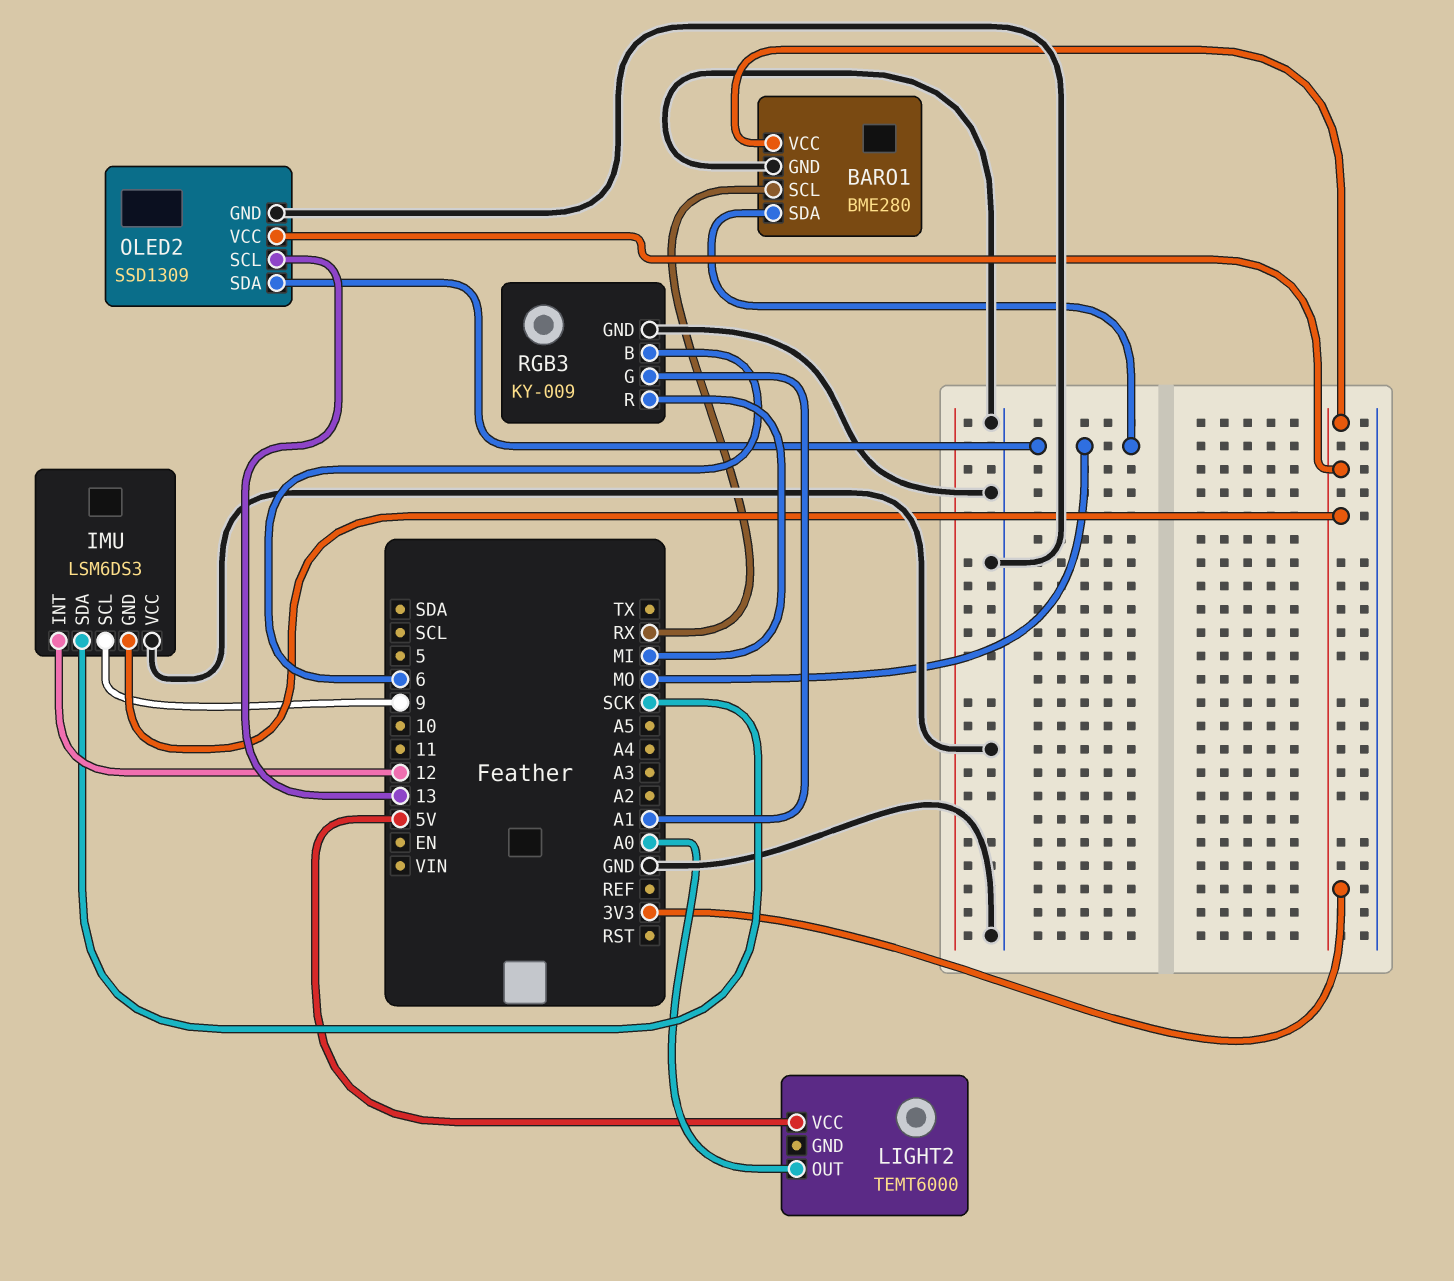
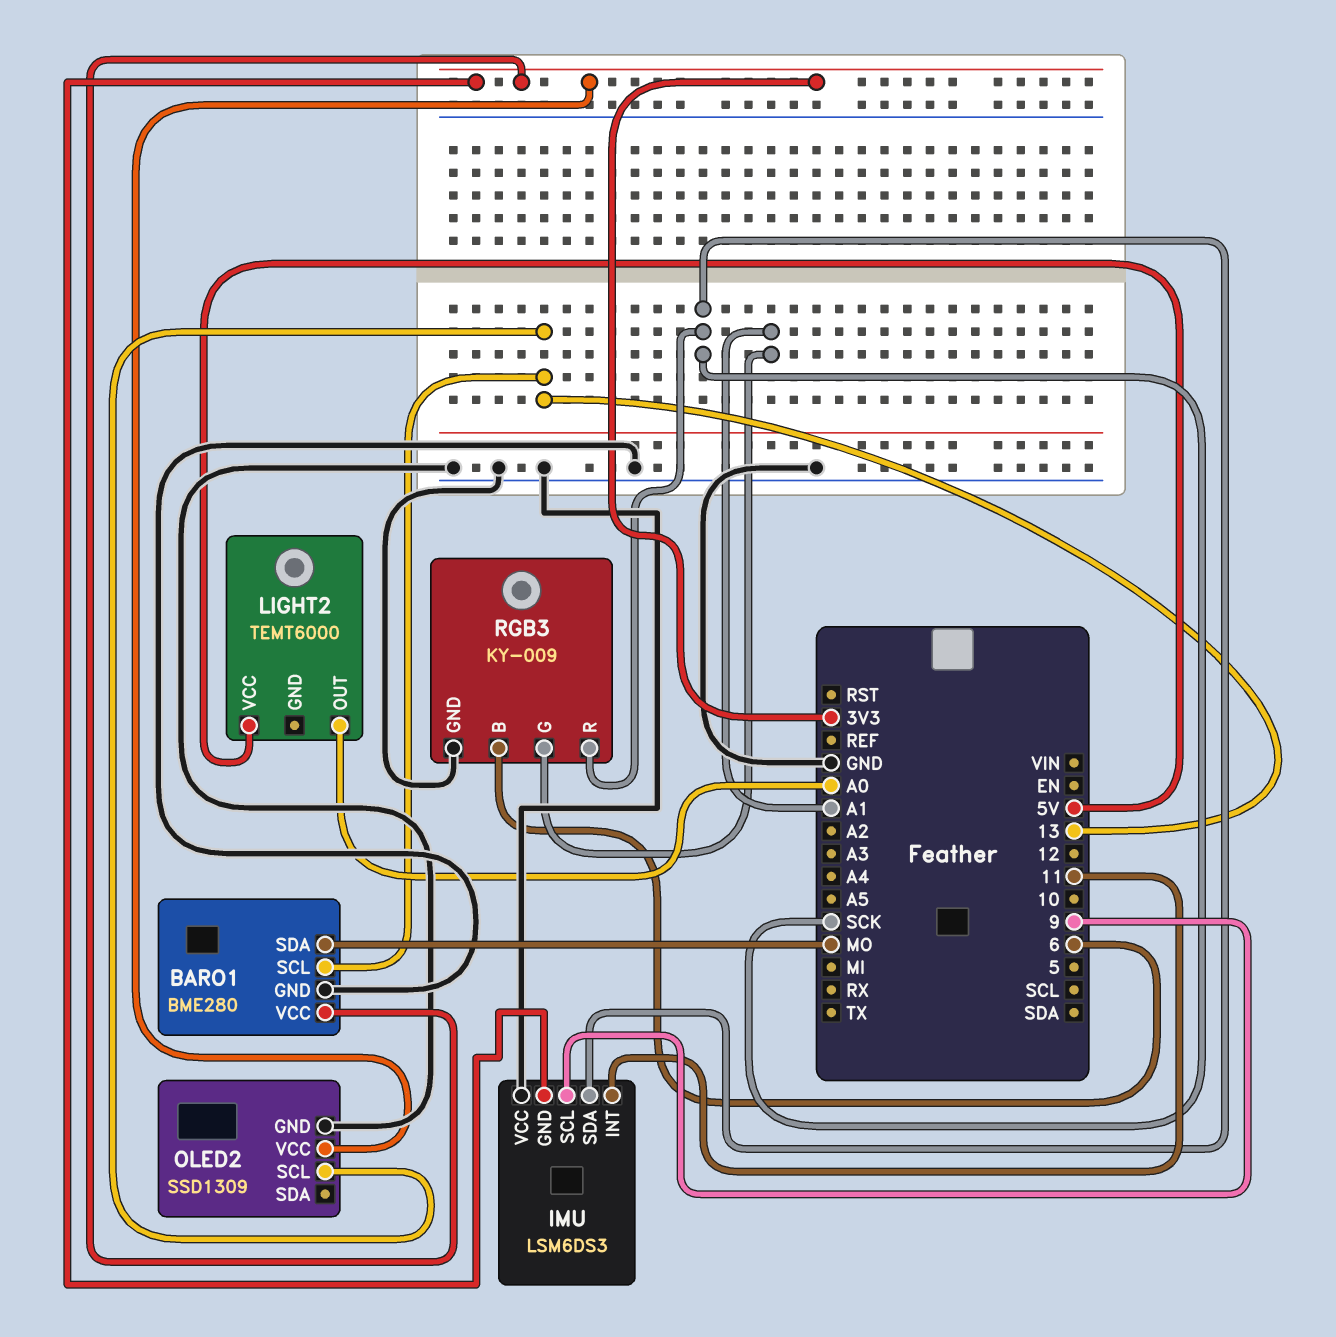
BARO1 pin SCL: RX -> 13
IMU pin INT: 12 -> 11
OLED2 pin SDA: MO -> none
RGB3 pin R: MI -> SCK

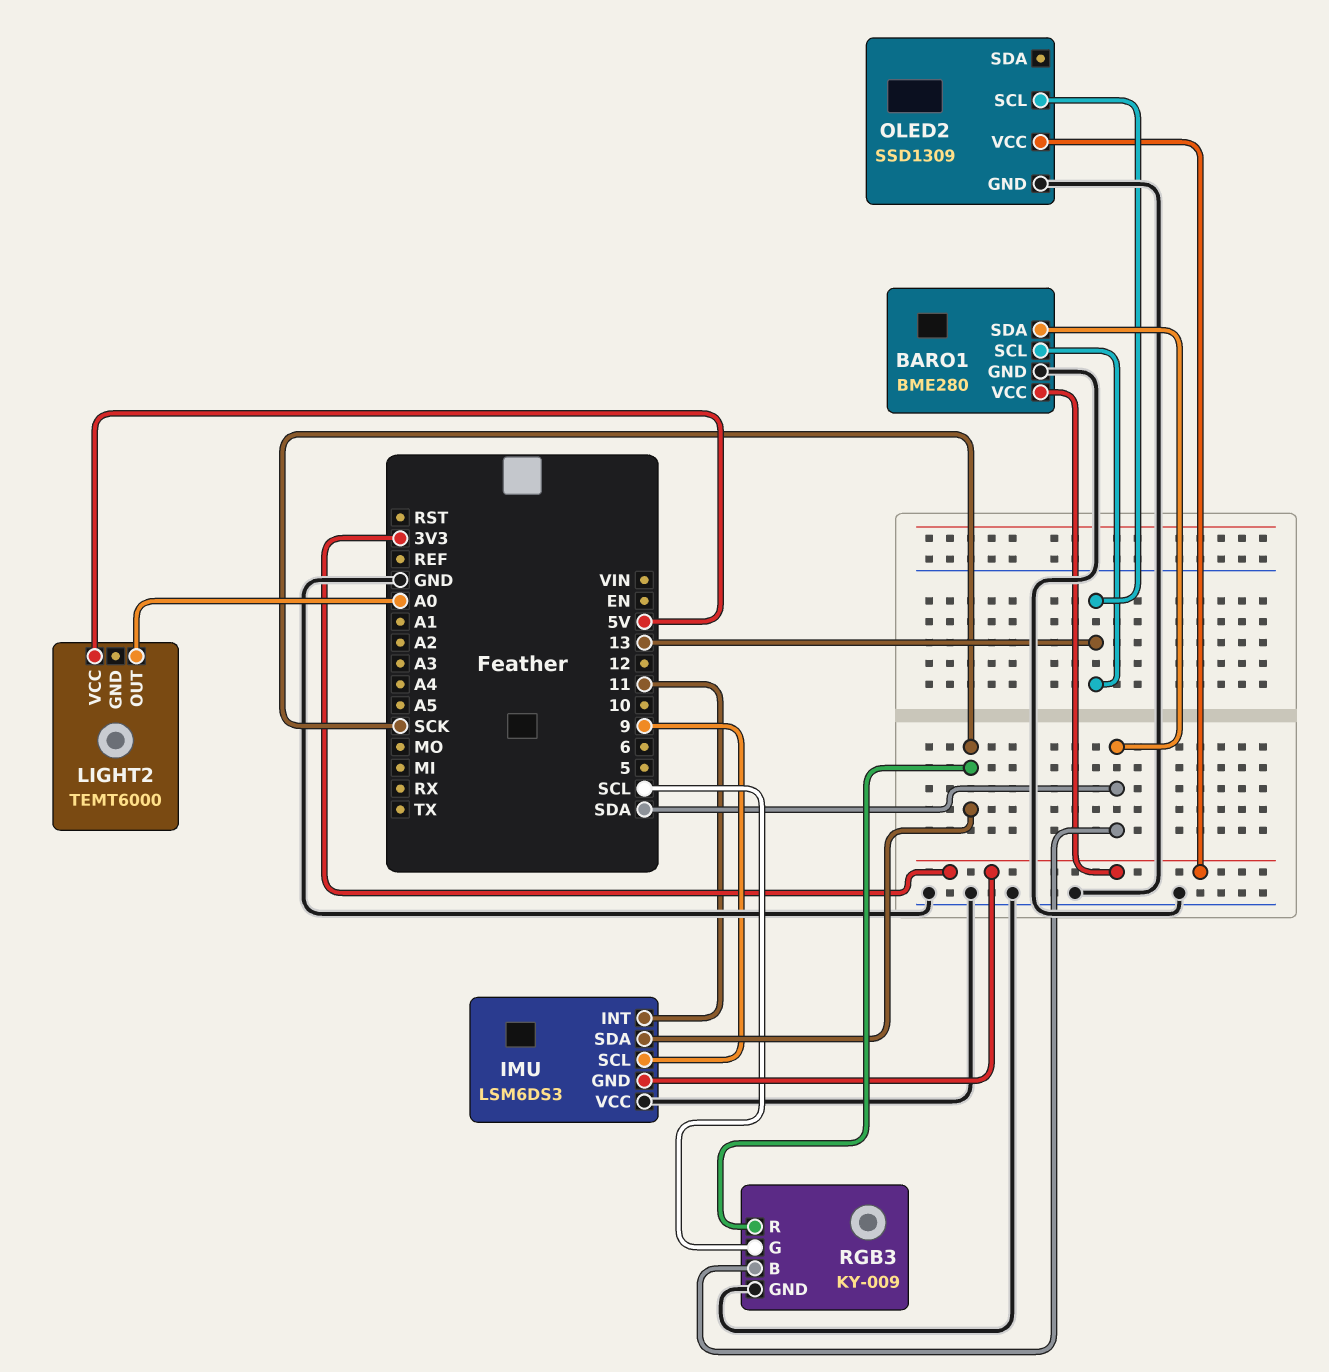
BARO1 pin SDA: MO -> SDA
RGB3 pin B: 6 -> SDA
RGB3 pin G: A1 -> SCL

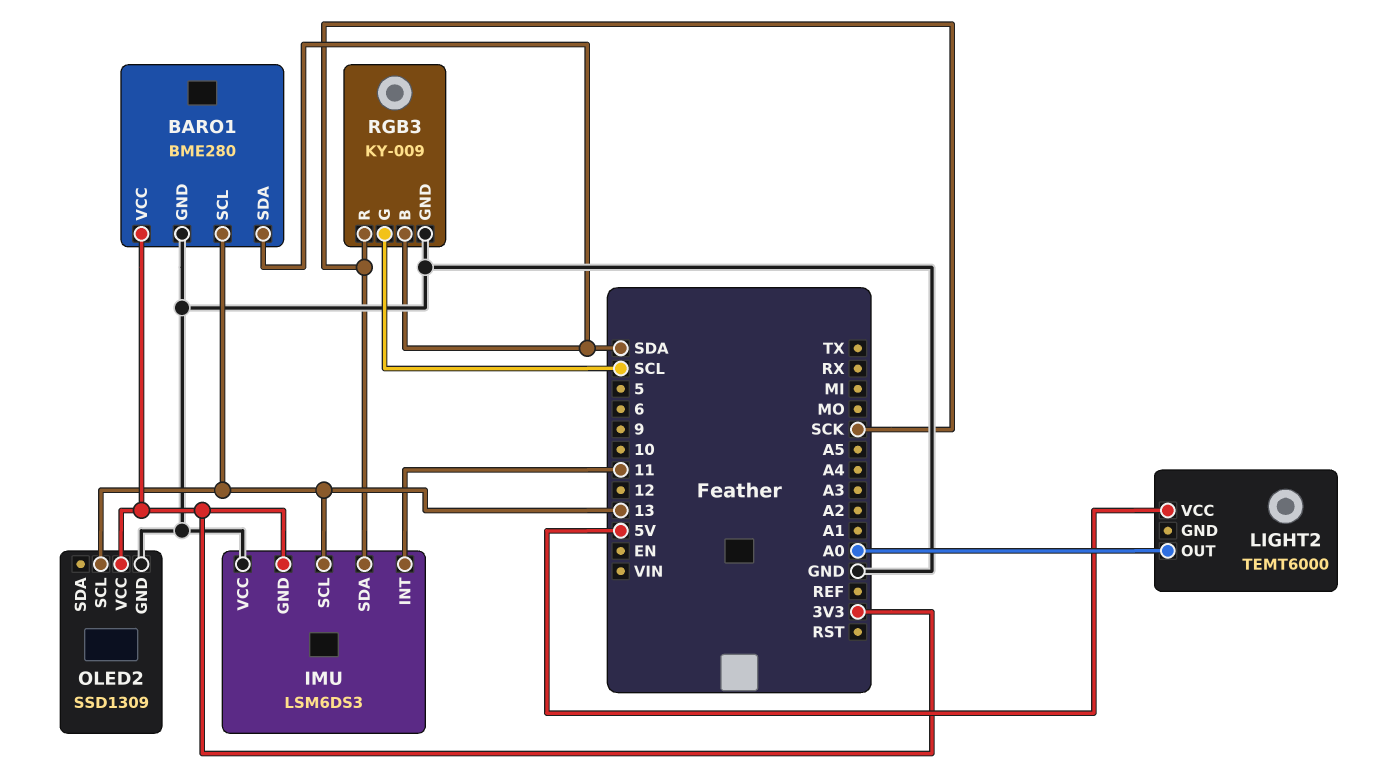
IMU pin SCL: 9 -> 13

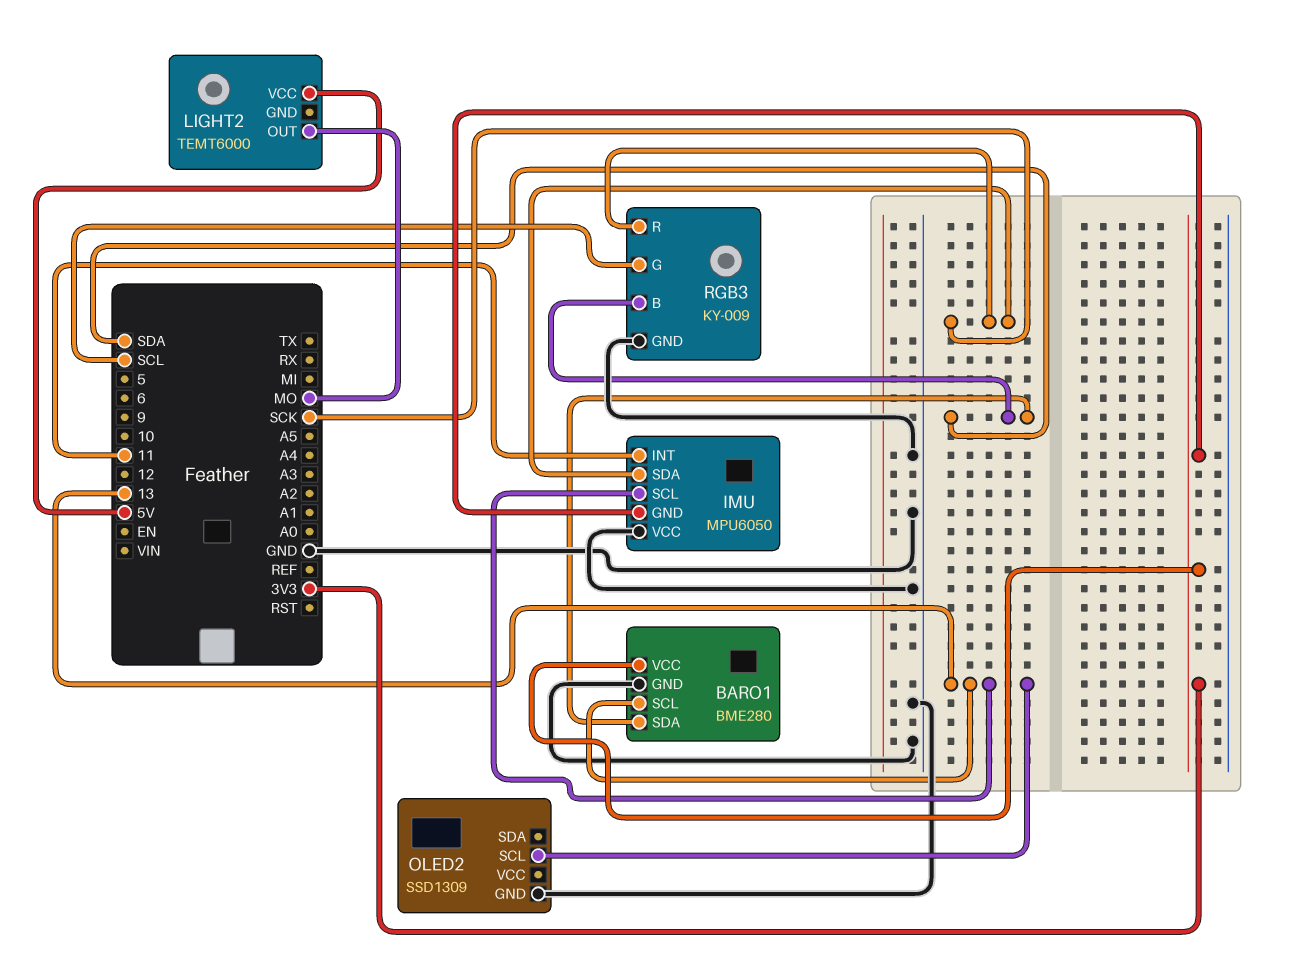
IMU: LSM6DS3 -> MPU6050
LIGHT2 pin OUT: A0 -> MO
OLED2 pin VCC: 3V3 -> none

